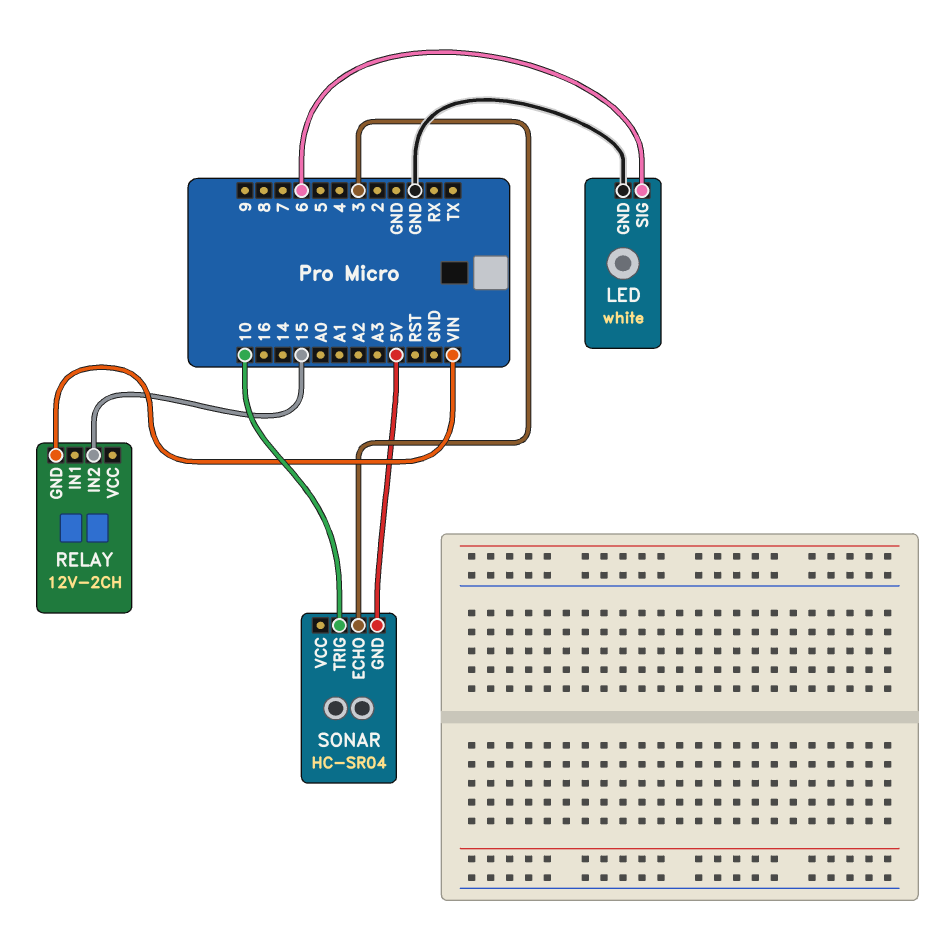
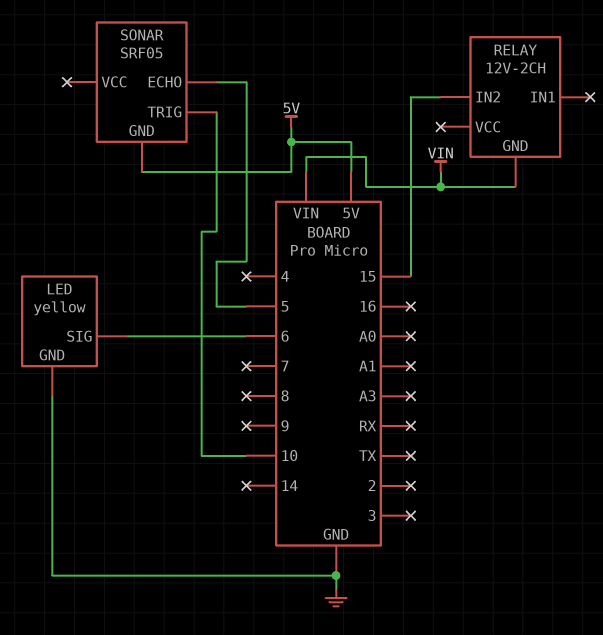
LED: white -> yellow
SONAR: HC-SR04 -> SRF05
SONAR pin ECHO: 3 -> 5

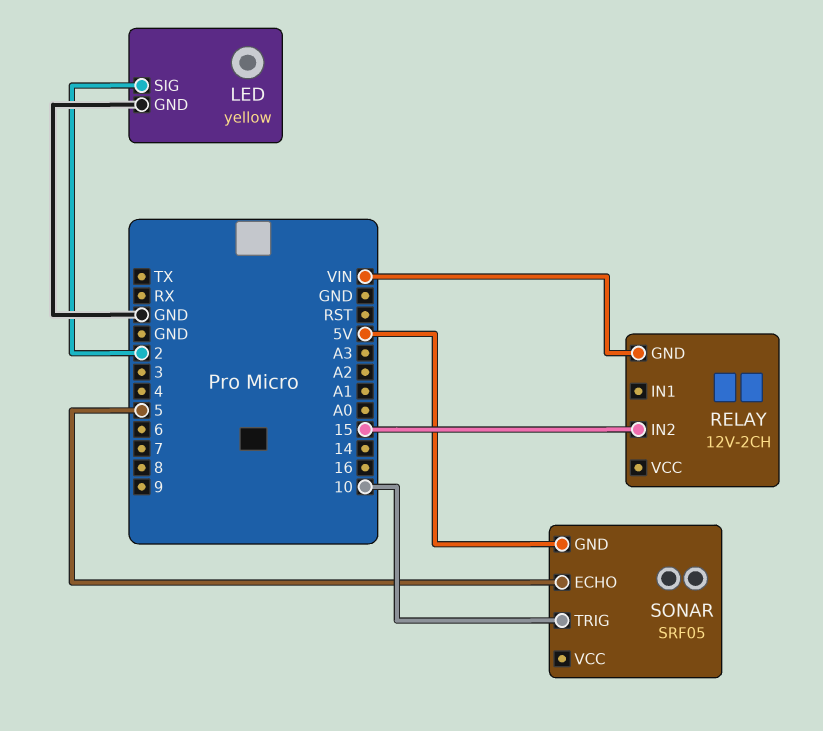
LED pin SIG: 6 -> 2

